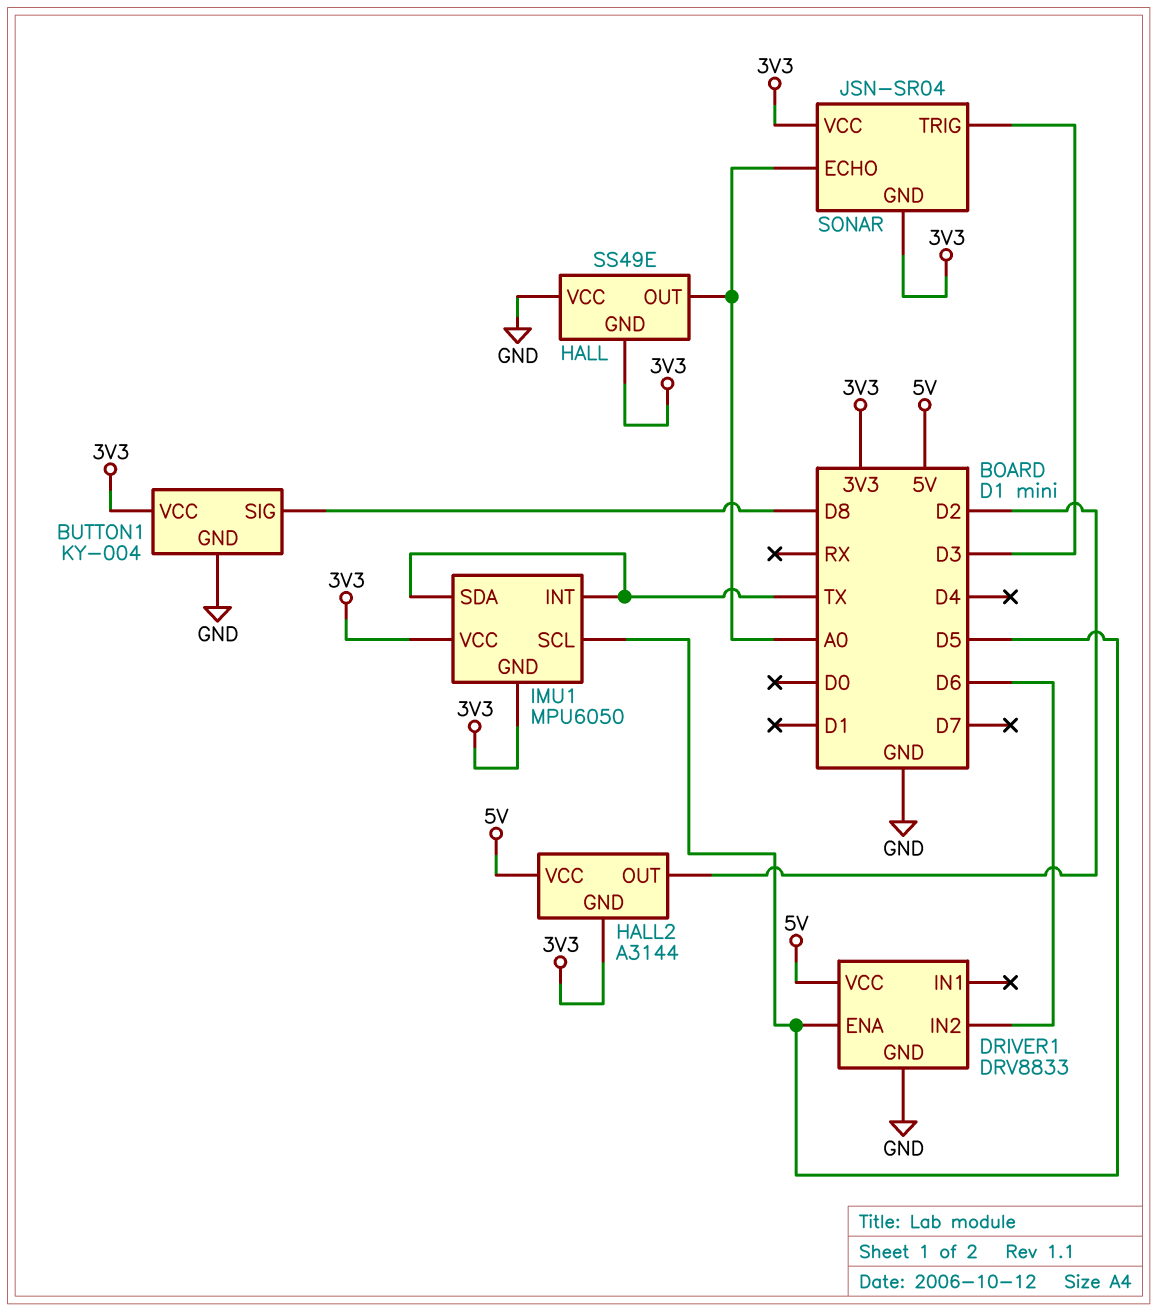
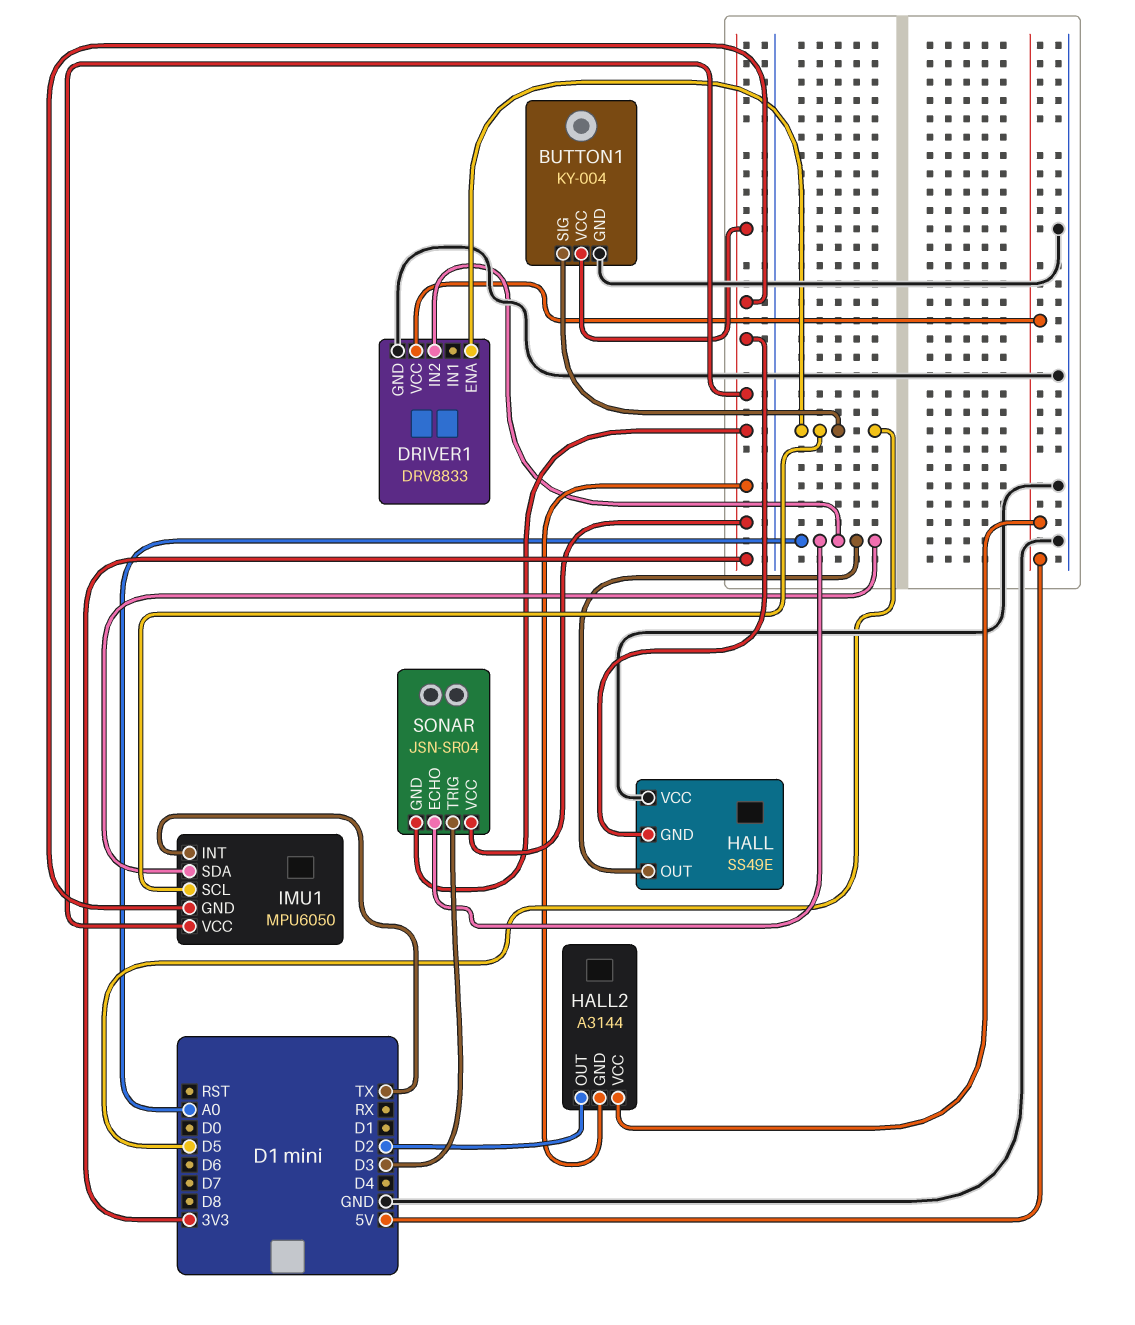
BUTTON1 pin SIG: D8 -> D5
DRIVER1 pin IN2: D6 -> A0
IMU1 pin SDA: TX -> A0

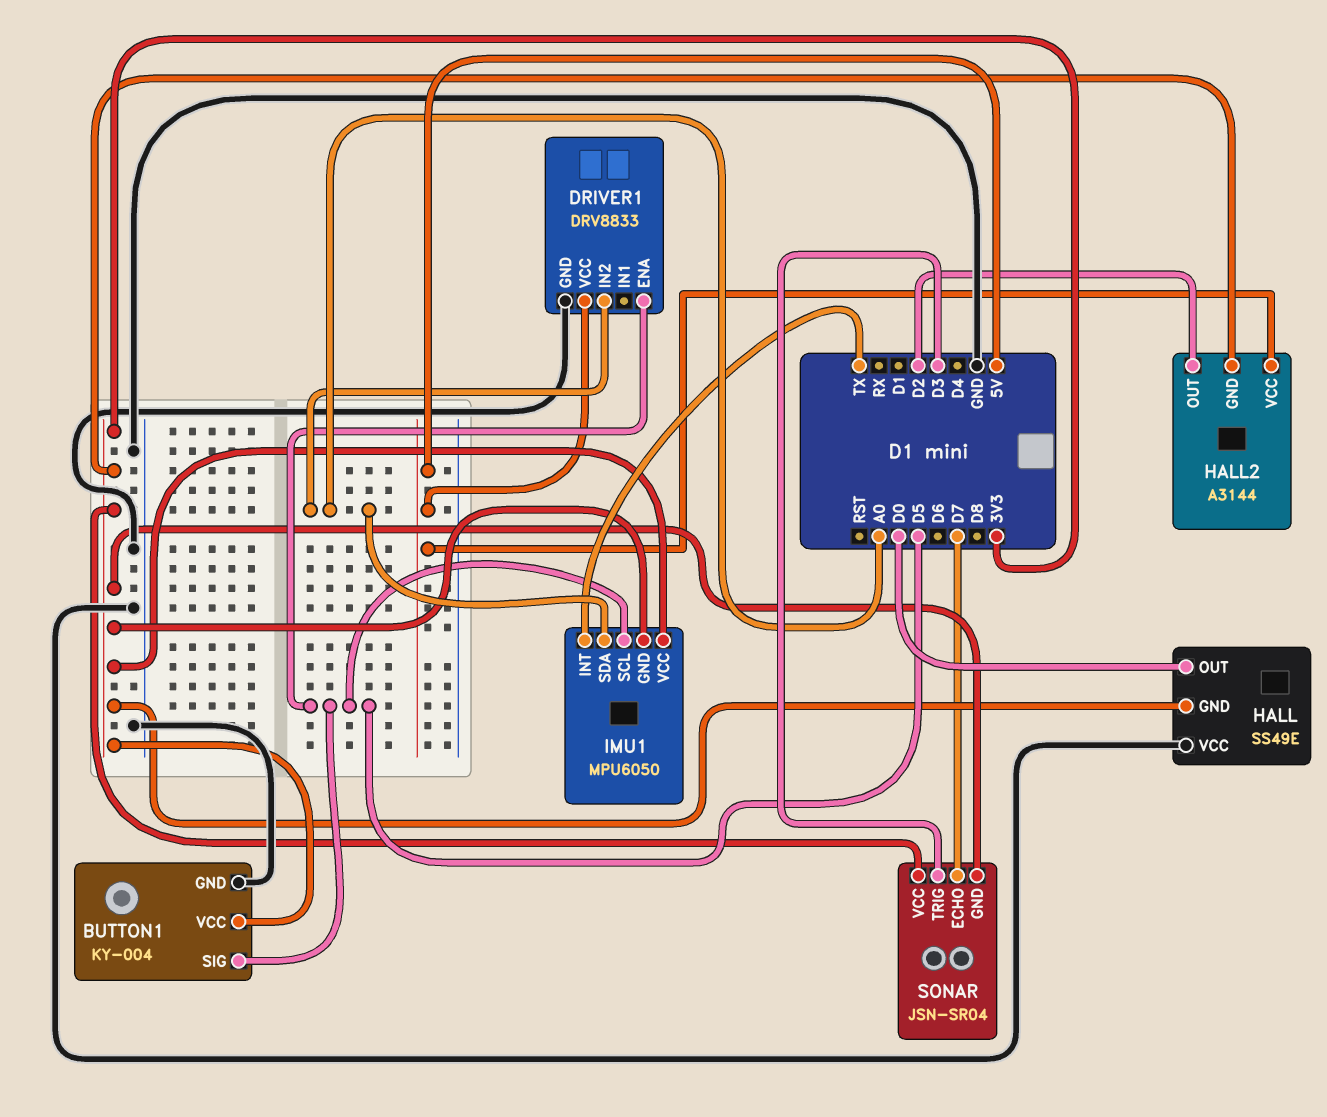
HALL pin OUT: A0 -> D0
SONAR pin ECHO: A0 -> D7

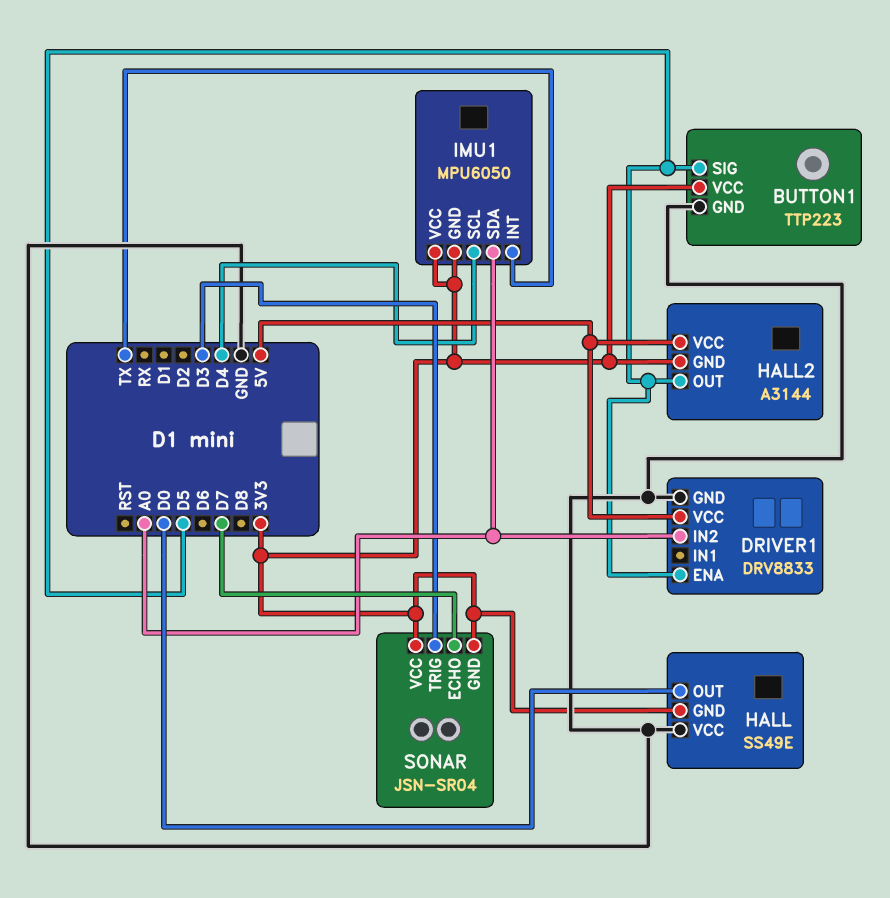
BUTTON1: KY-004 -> TTP223
HALL2 pin OUT: D2 -> D5
IMU1 pin SCL: D5 -> D4

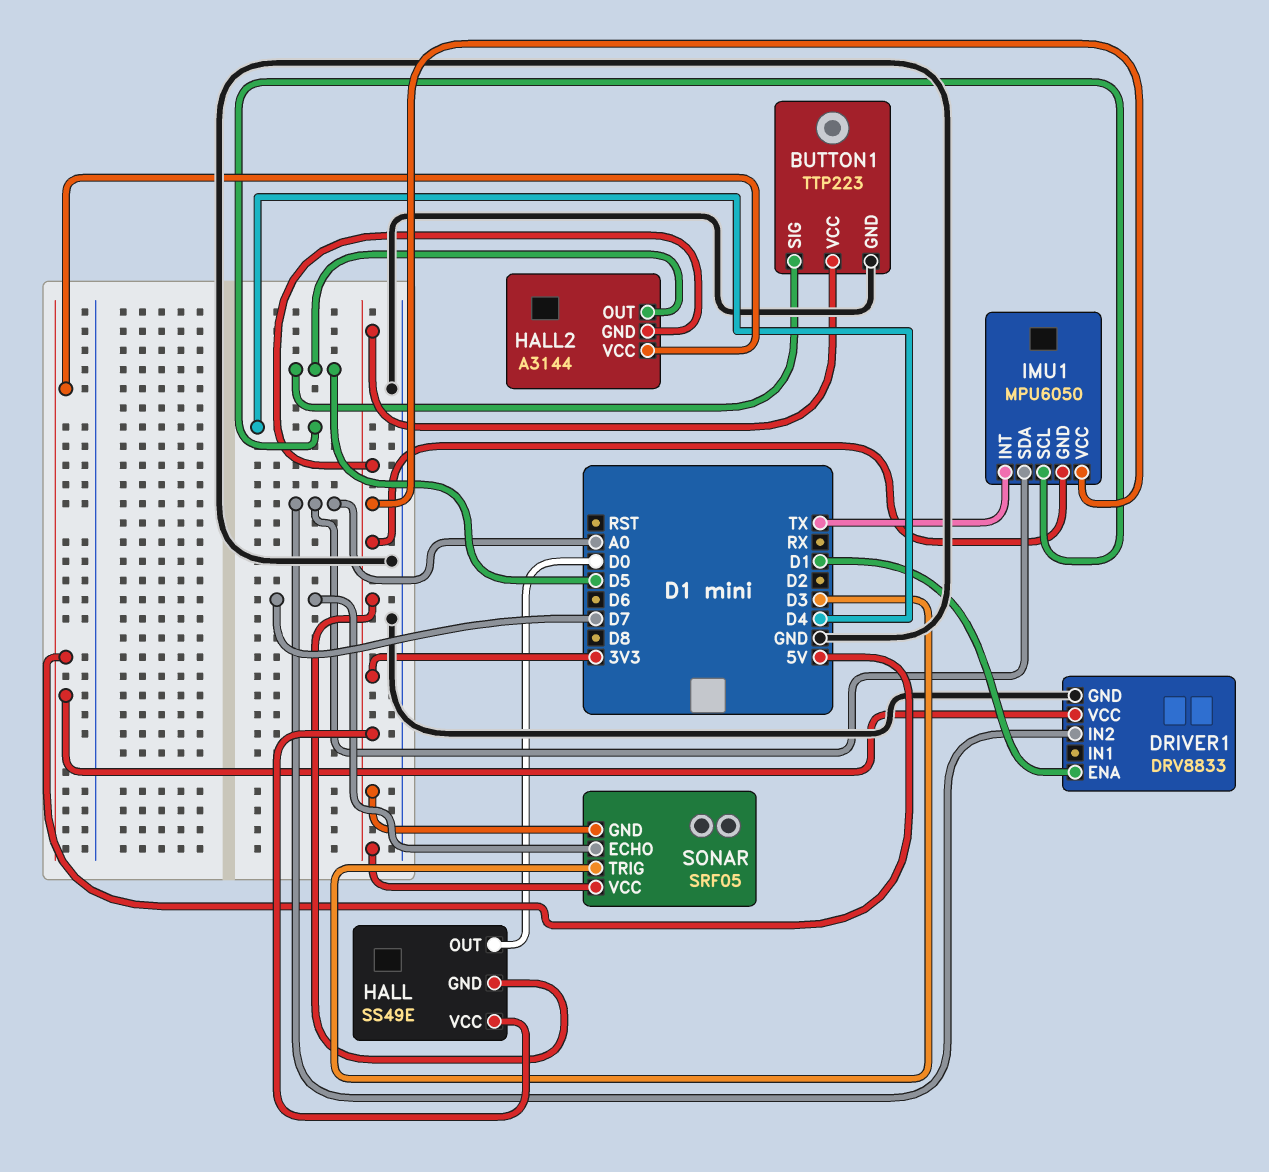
DRIVER1 pin ENA: D5 -> D1
HALL pin VCC: GND -> 3V3
SONAR: JSN-SR04 -> SRF05

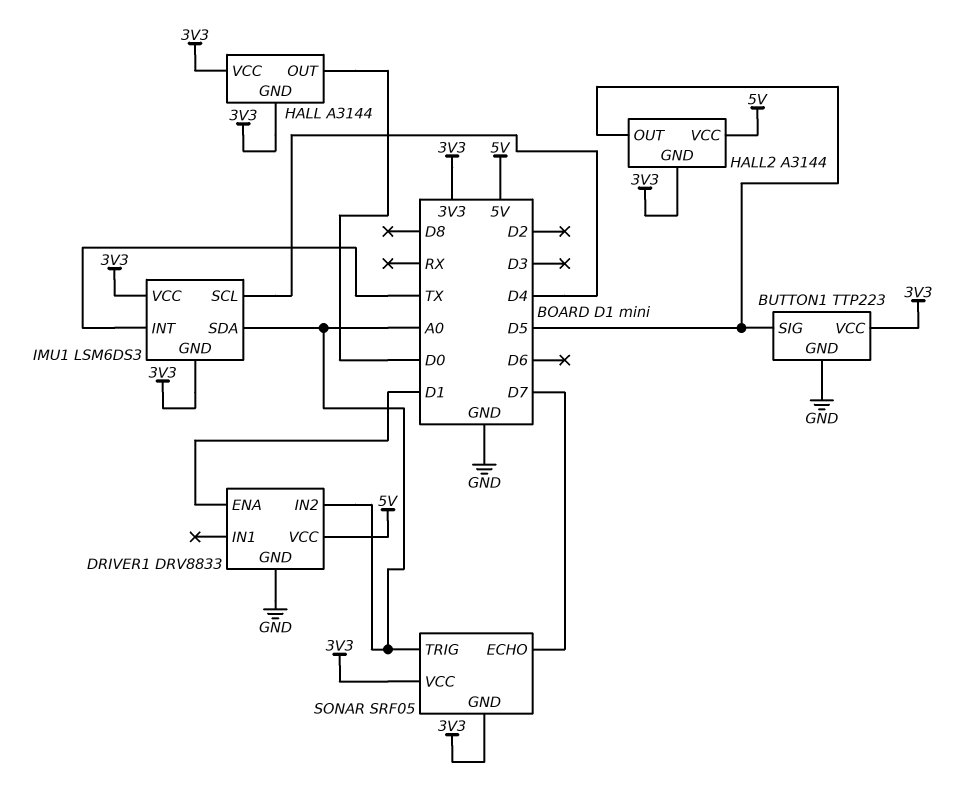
HALL: SS49E -> A3144
IMU1: MPU6050 -> LSM6DS3
SONAR pin TRIG: D3 -> A0

